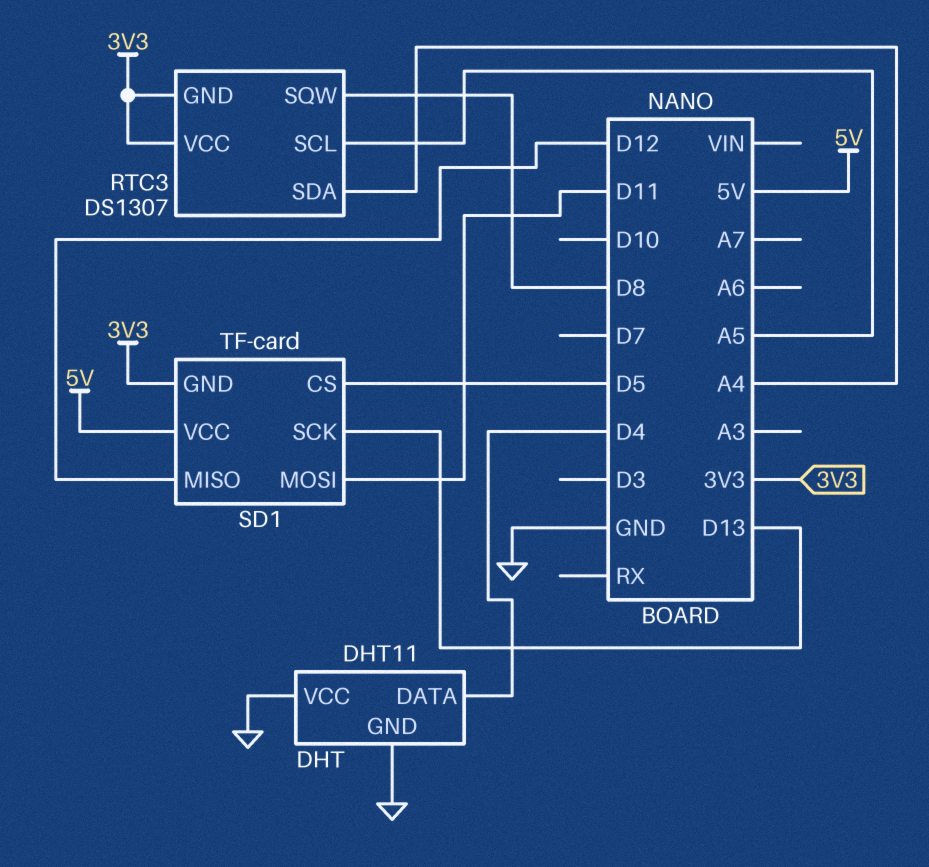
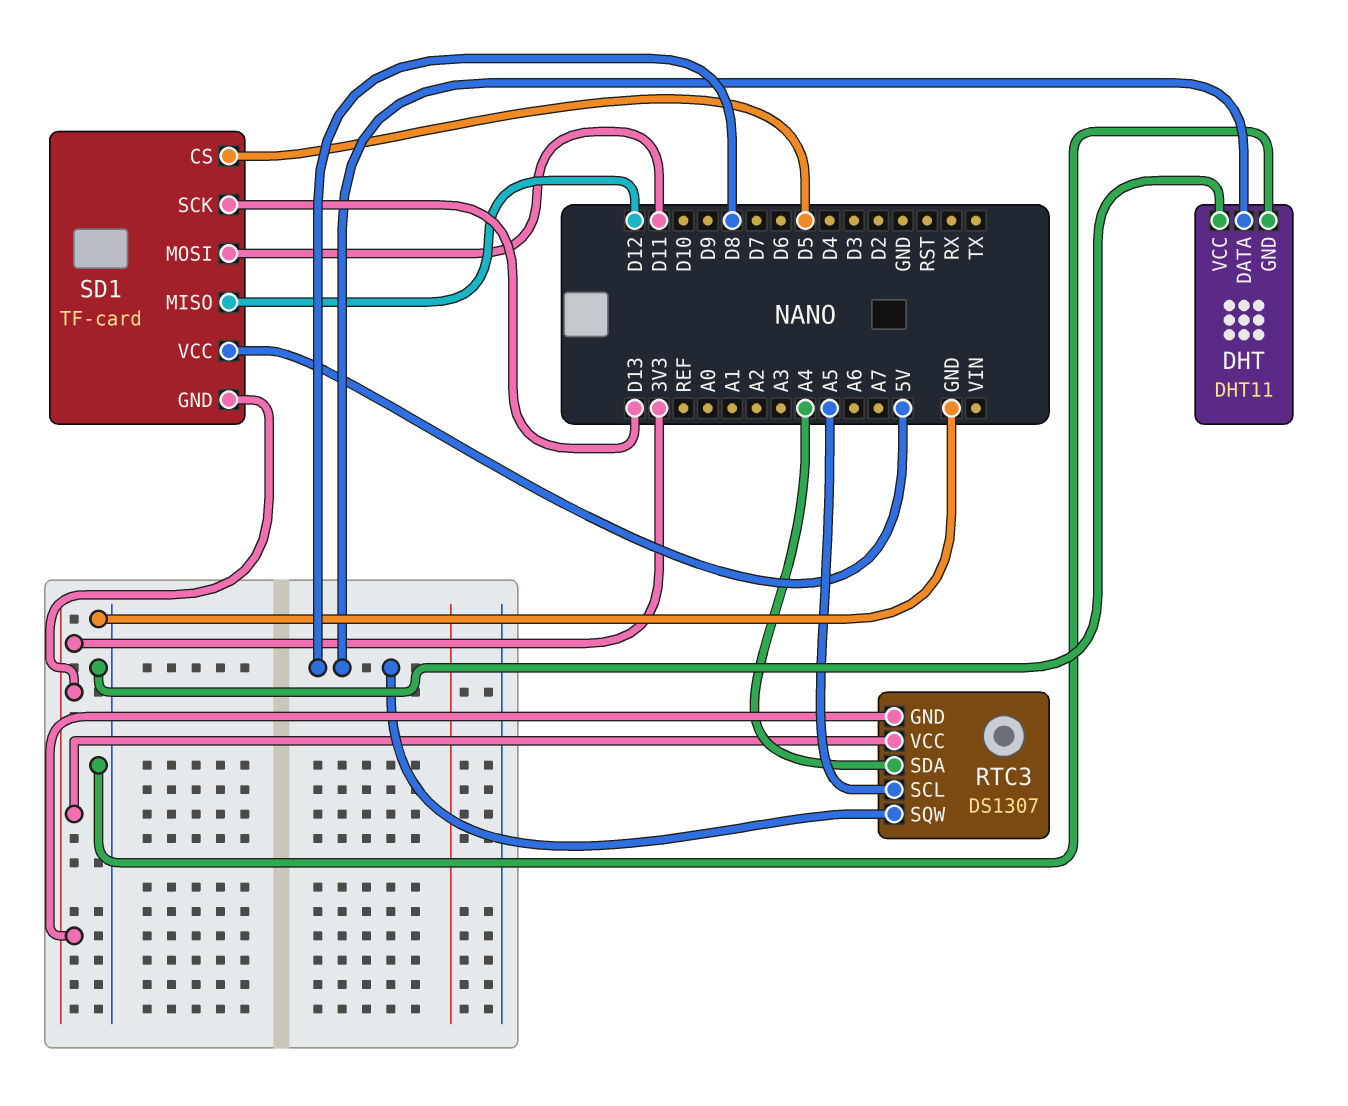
DHT pin DATA: D4 -> D8

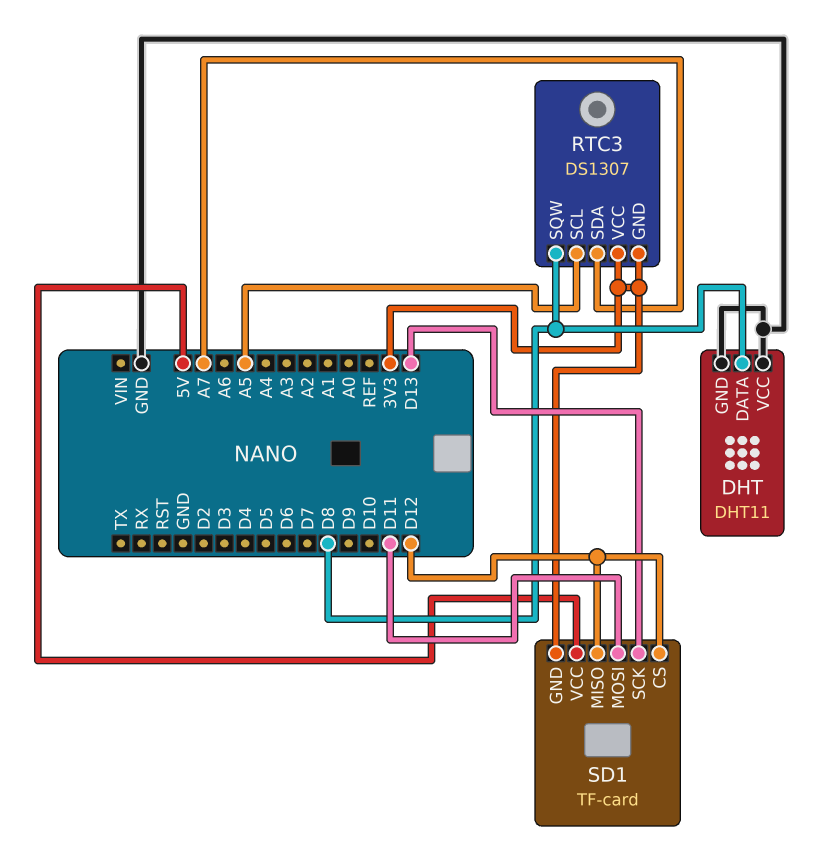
RTC3 pin SDA: A4 -> A7
SD1 pin CS: D5 -> D12

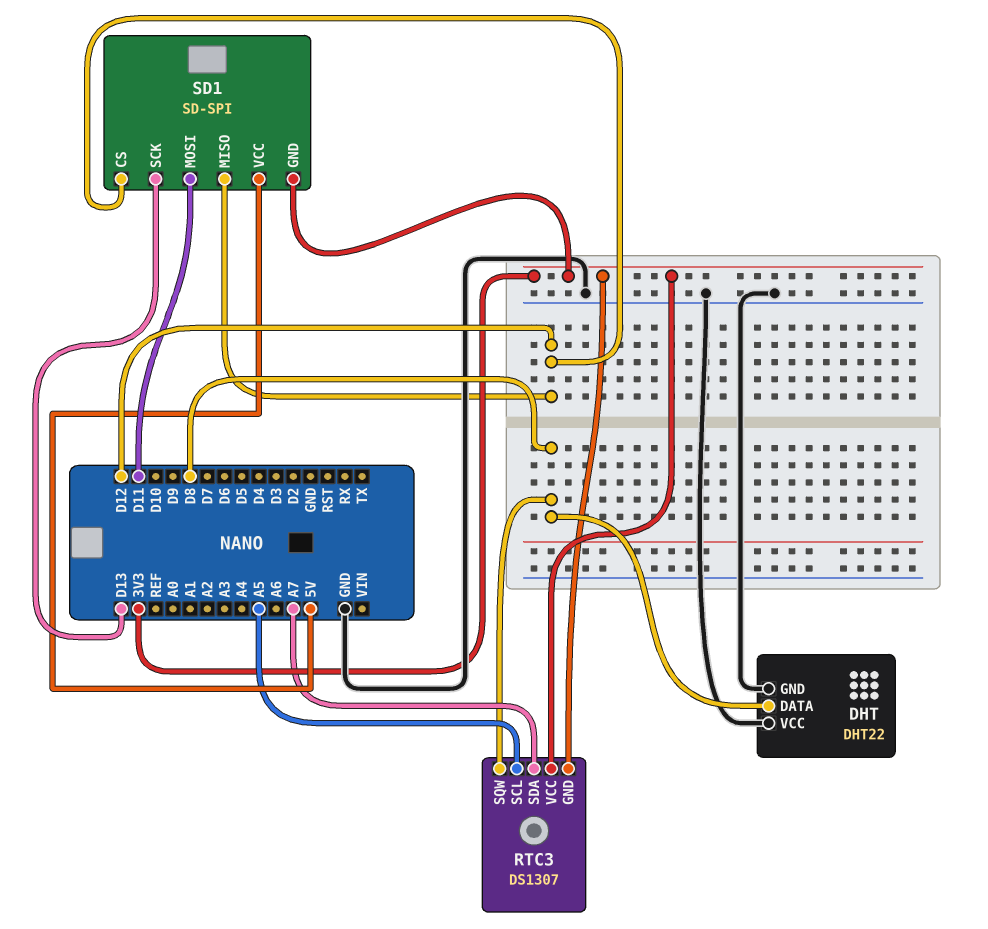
DHT: DHT11 -> DHT22
SD1: TF-card -> SD-SPI

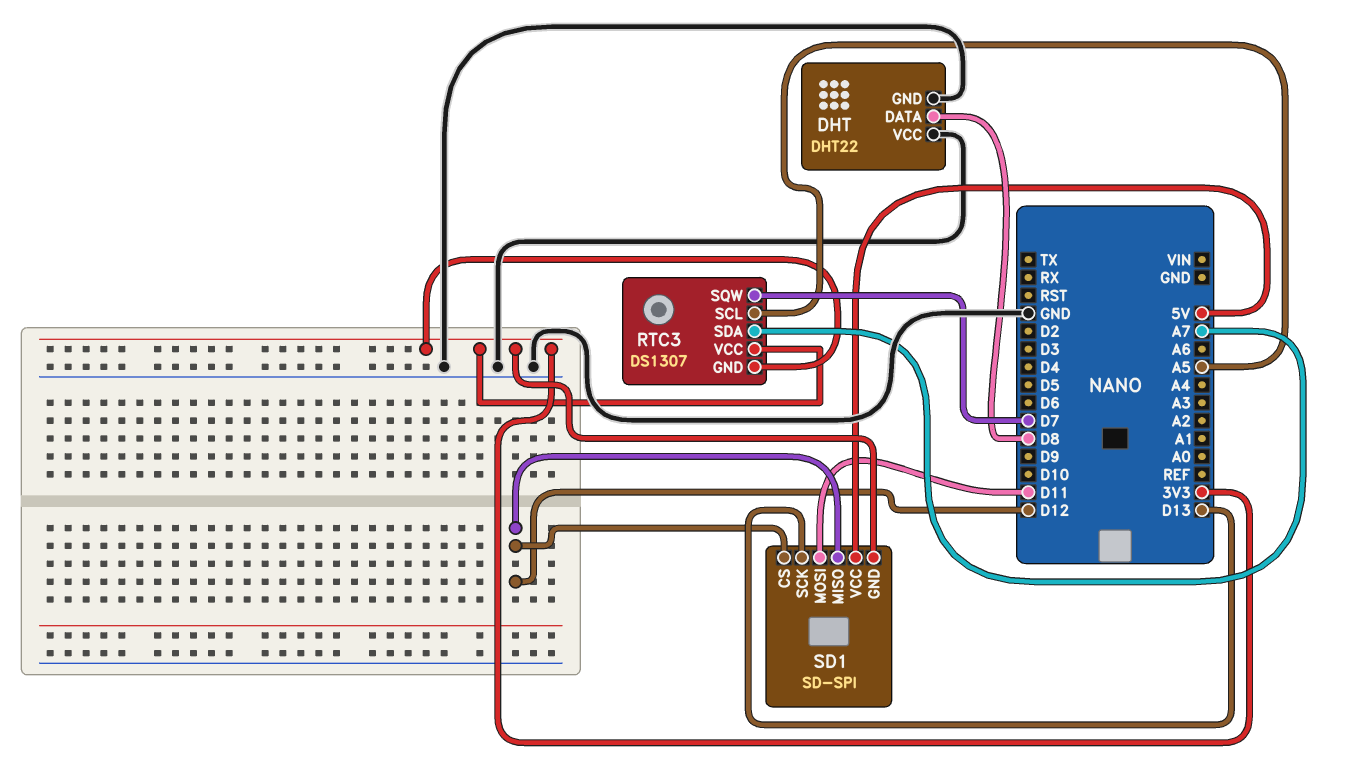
RTC3 pin SQW: D8 -> D7

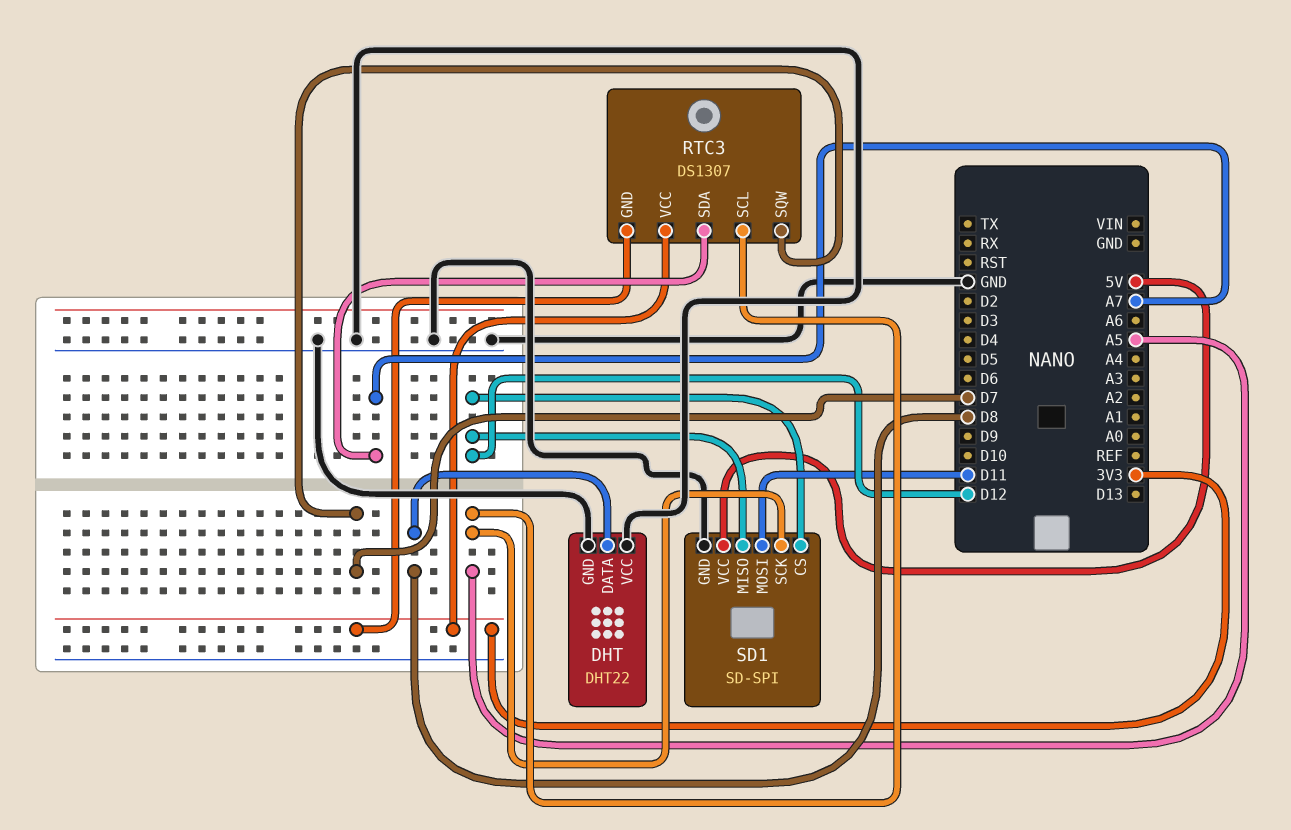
SD1 pin GND: 3V3 -> GND
SD1 pin SCK: D13 -> A5

